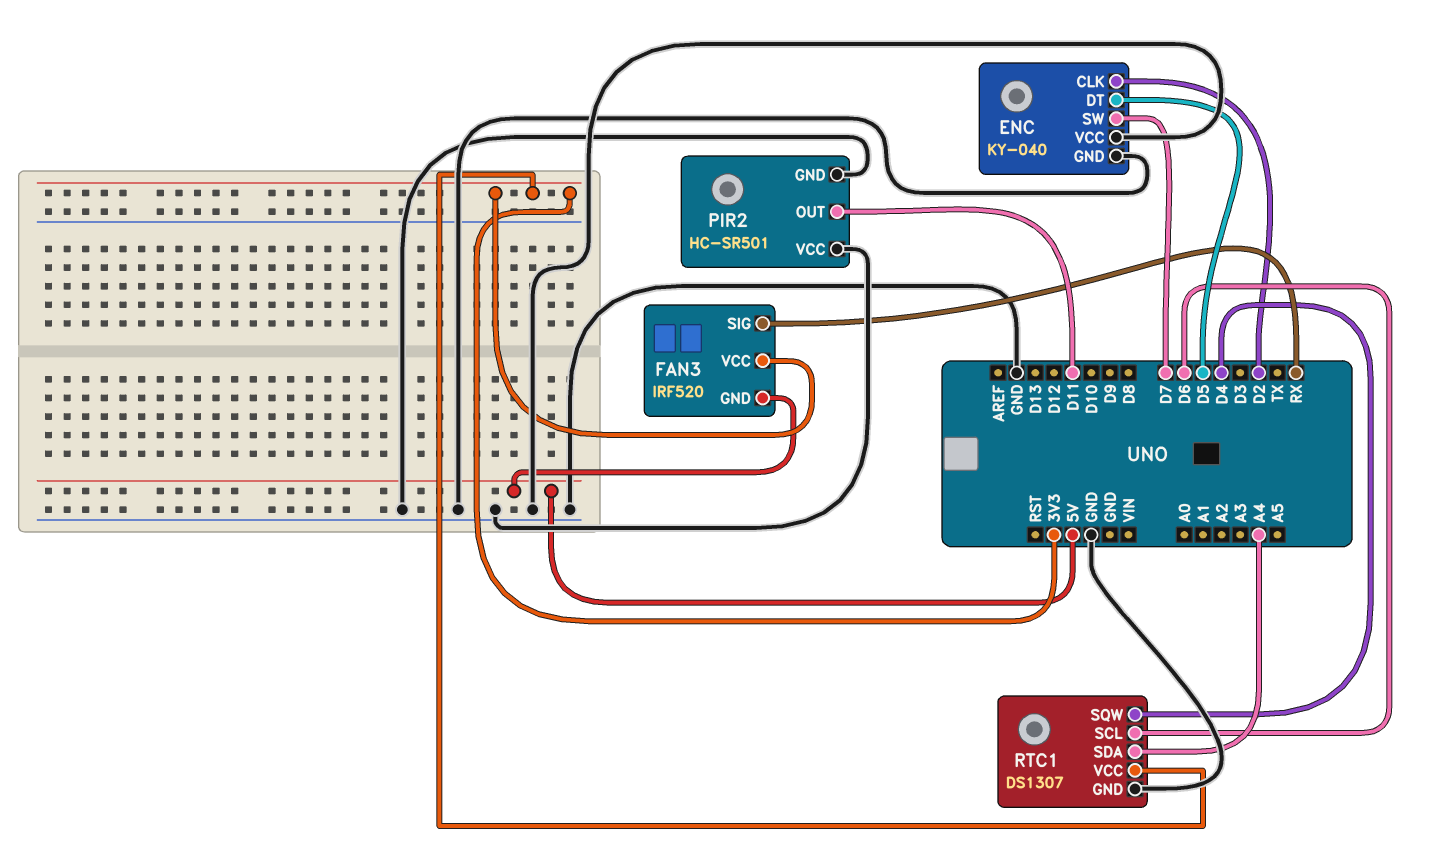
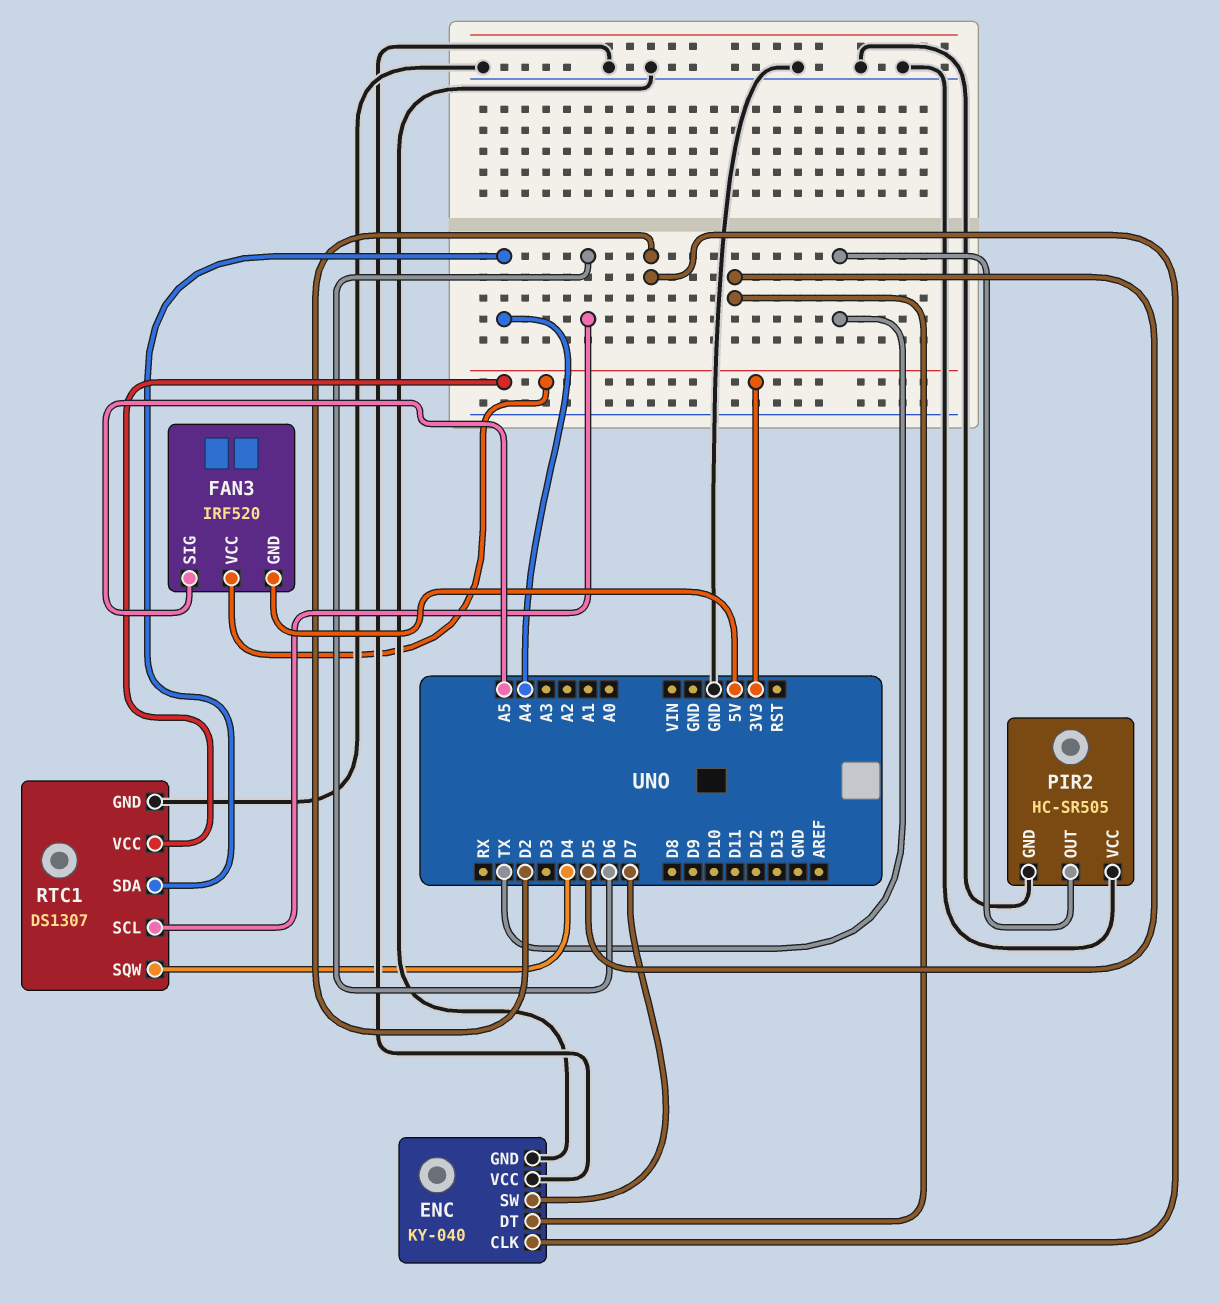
FAN3 pin SIG: RX -> A5
PIR2: HC-SR501 -> HC-SR505
PIR2 pin OUT: D11 -> TX

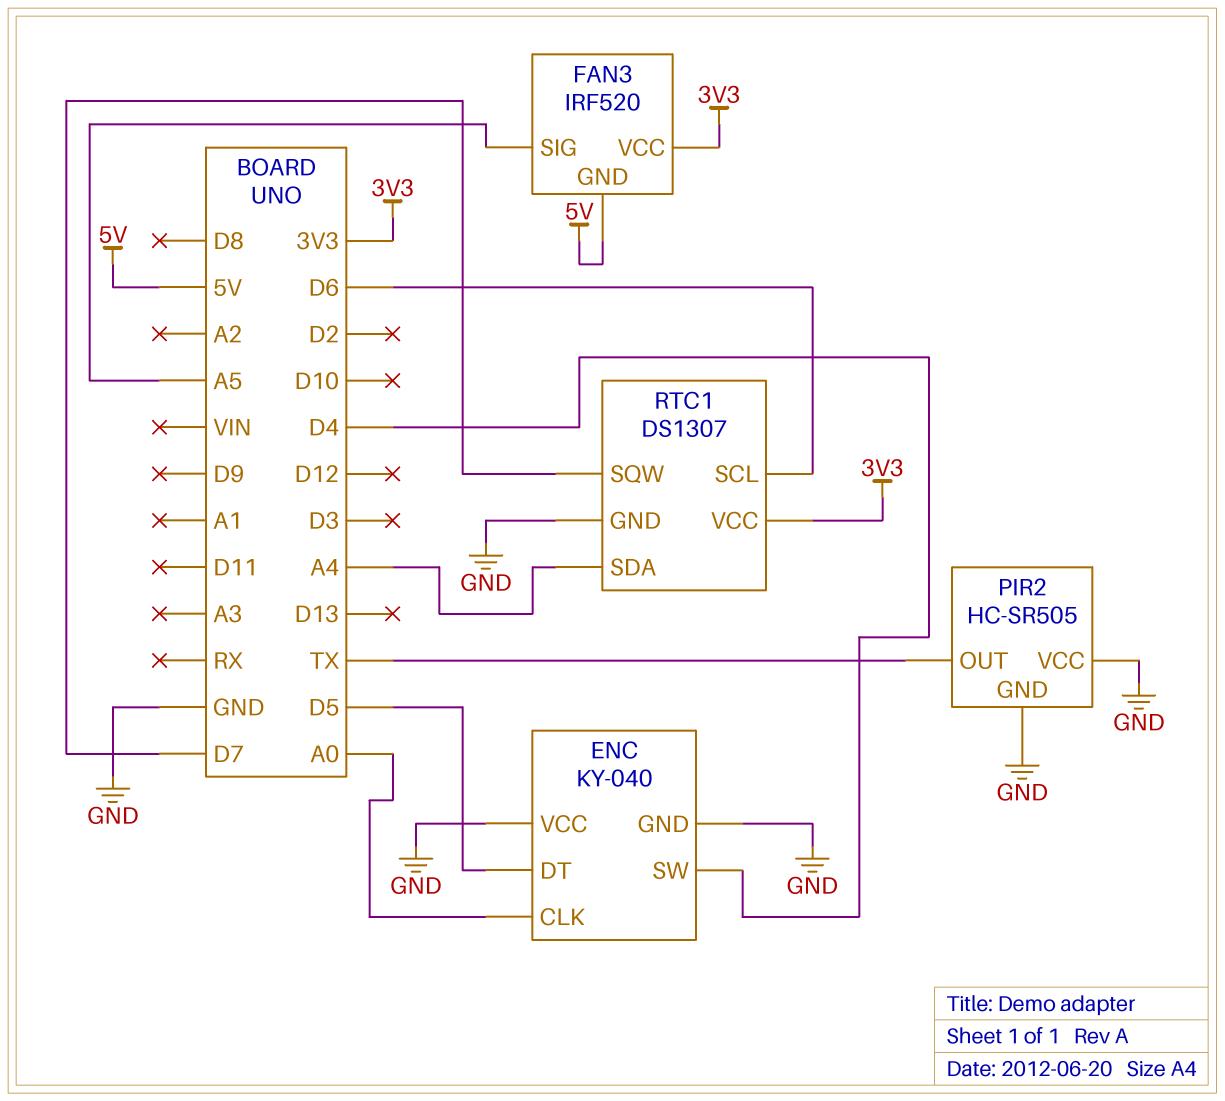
ENC pin CLK: D2 -> A0
ENC pin SW: D7 -> D4
RTC1 pin SQW: D4 -> D7

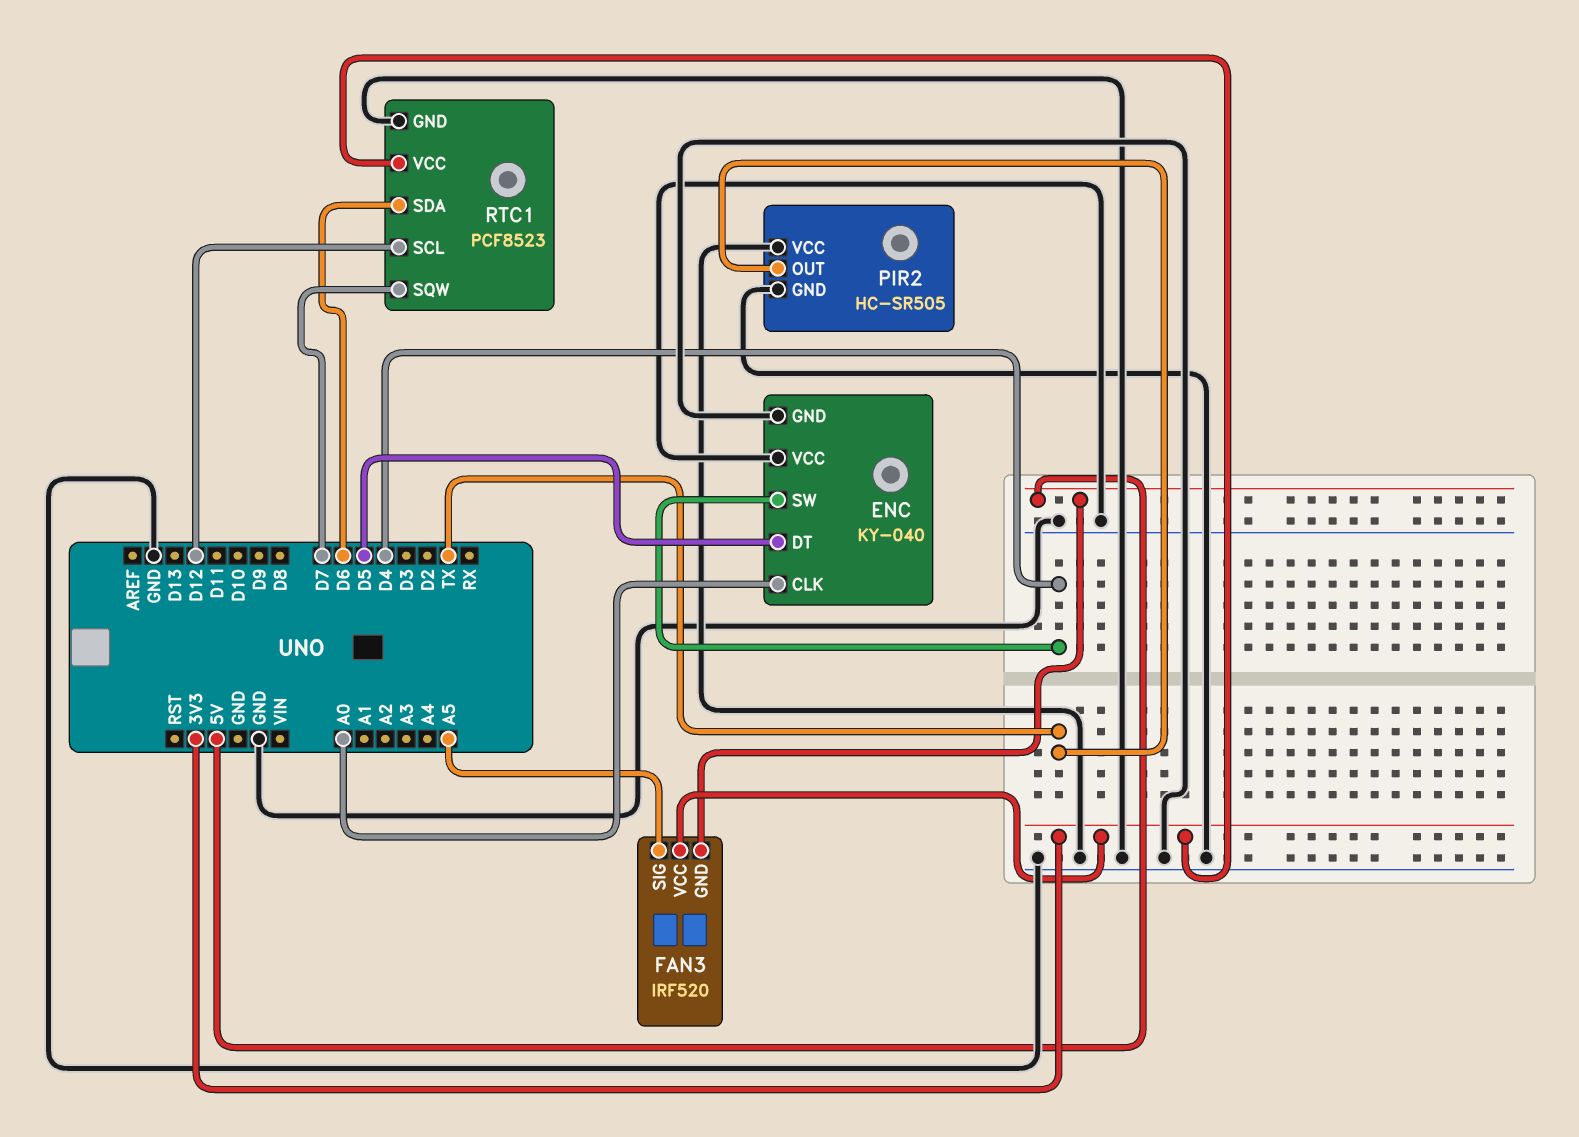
RTC1: DS1307 -> PCF8523
RTC1 pin SCL: D6 -> D12
RTC1 pin SDA: A4 -> D6

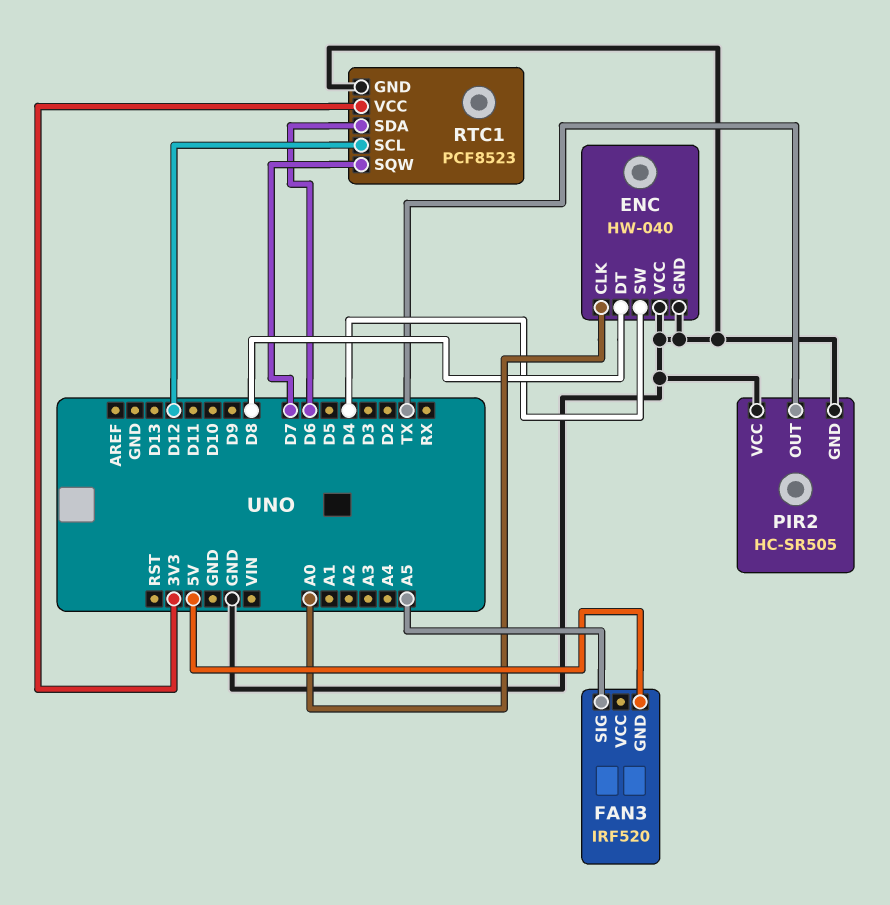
ENC: KY-040 -> HW-040
ENC pin DT: D5 -> D8
FAN3 pin VCC: 3V3 -> none

